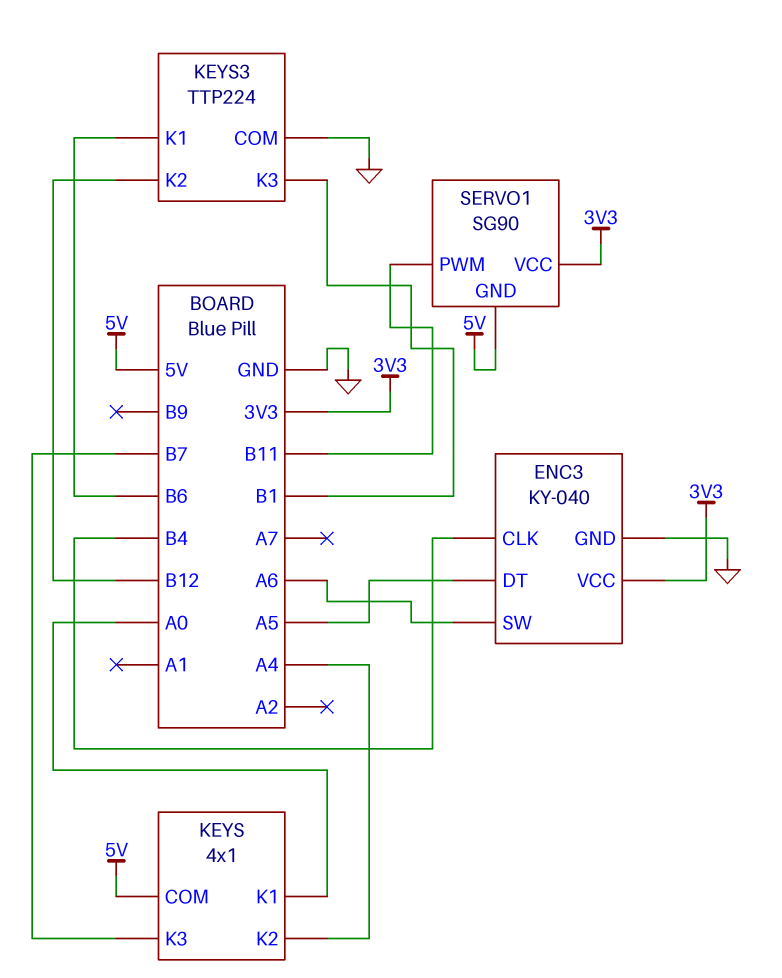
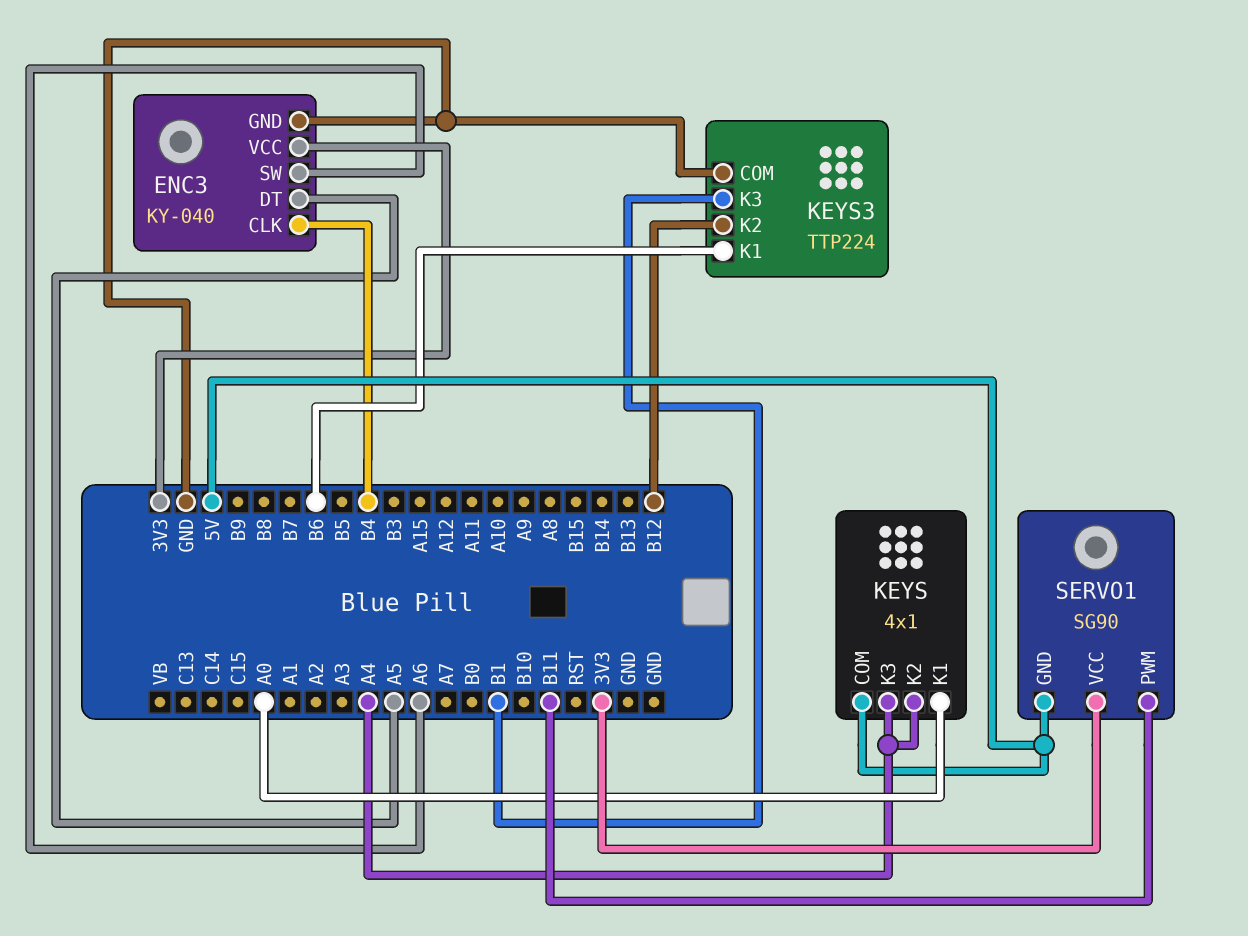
KEYS pin K3: B7 -> A4

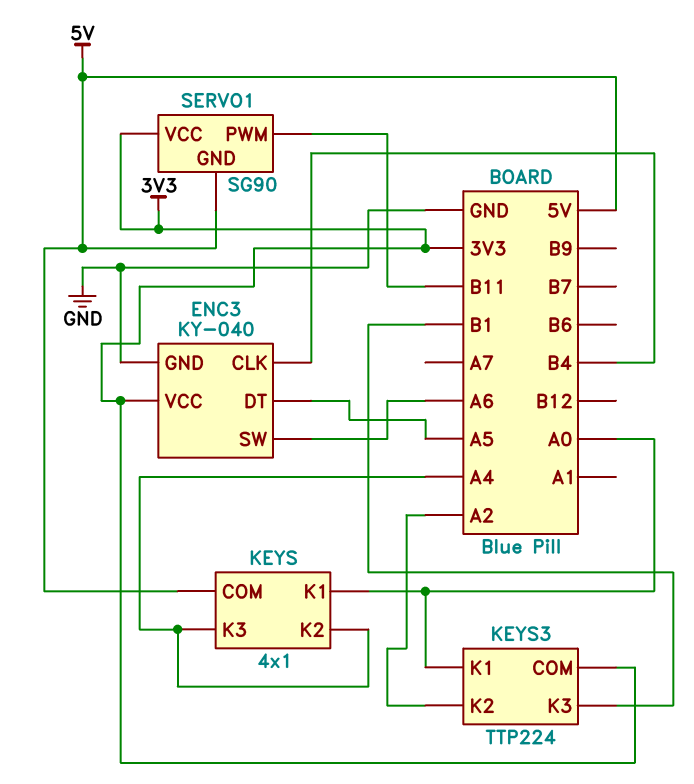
KEYS3 pin COM: GND -> 3V3
KEYS3 pin K1: B6 -> A0
KEYS3 pin K2: B12 -> A2

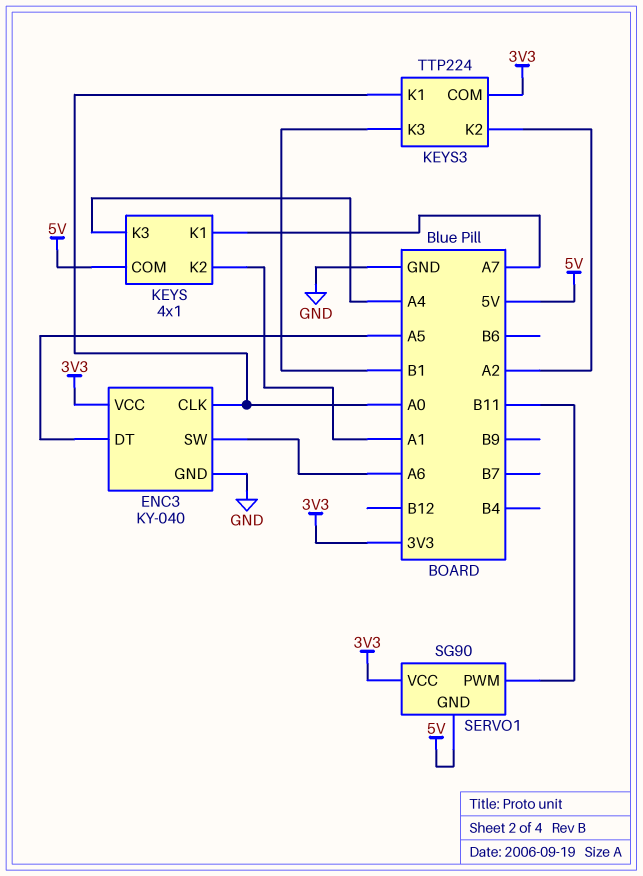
ENC3 pin CLK: B4 -> A0
KEYS pin K1: A0 -> A7
KEYS pin K2: A4 -> A1

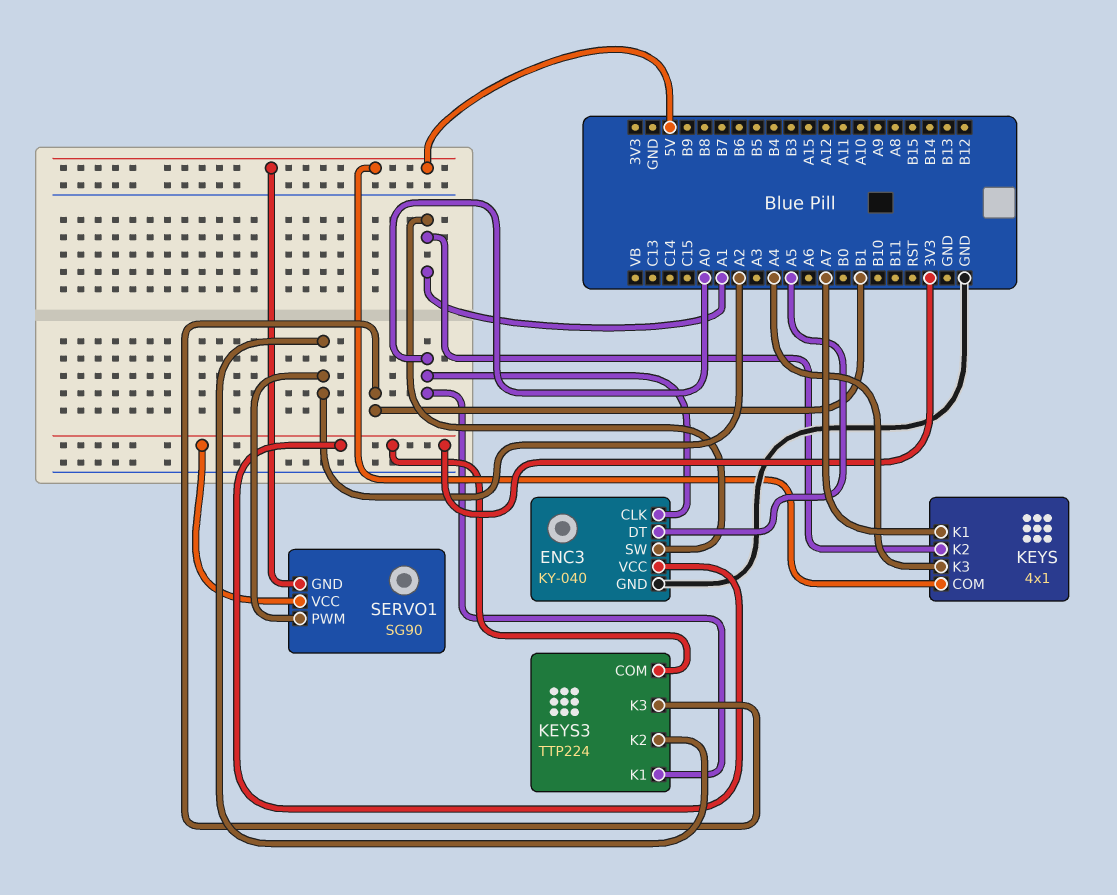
ENC3 pin SW: A6 -> A1
SERVO1 pin PWM: B11 -> A2

